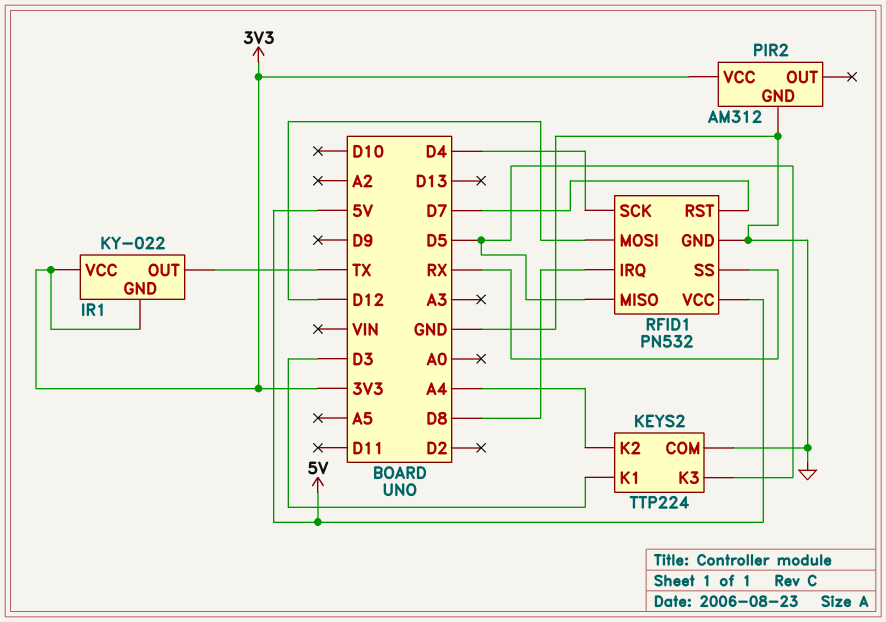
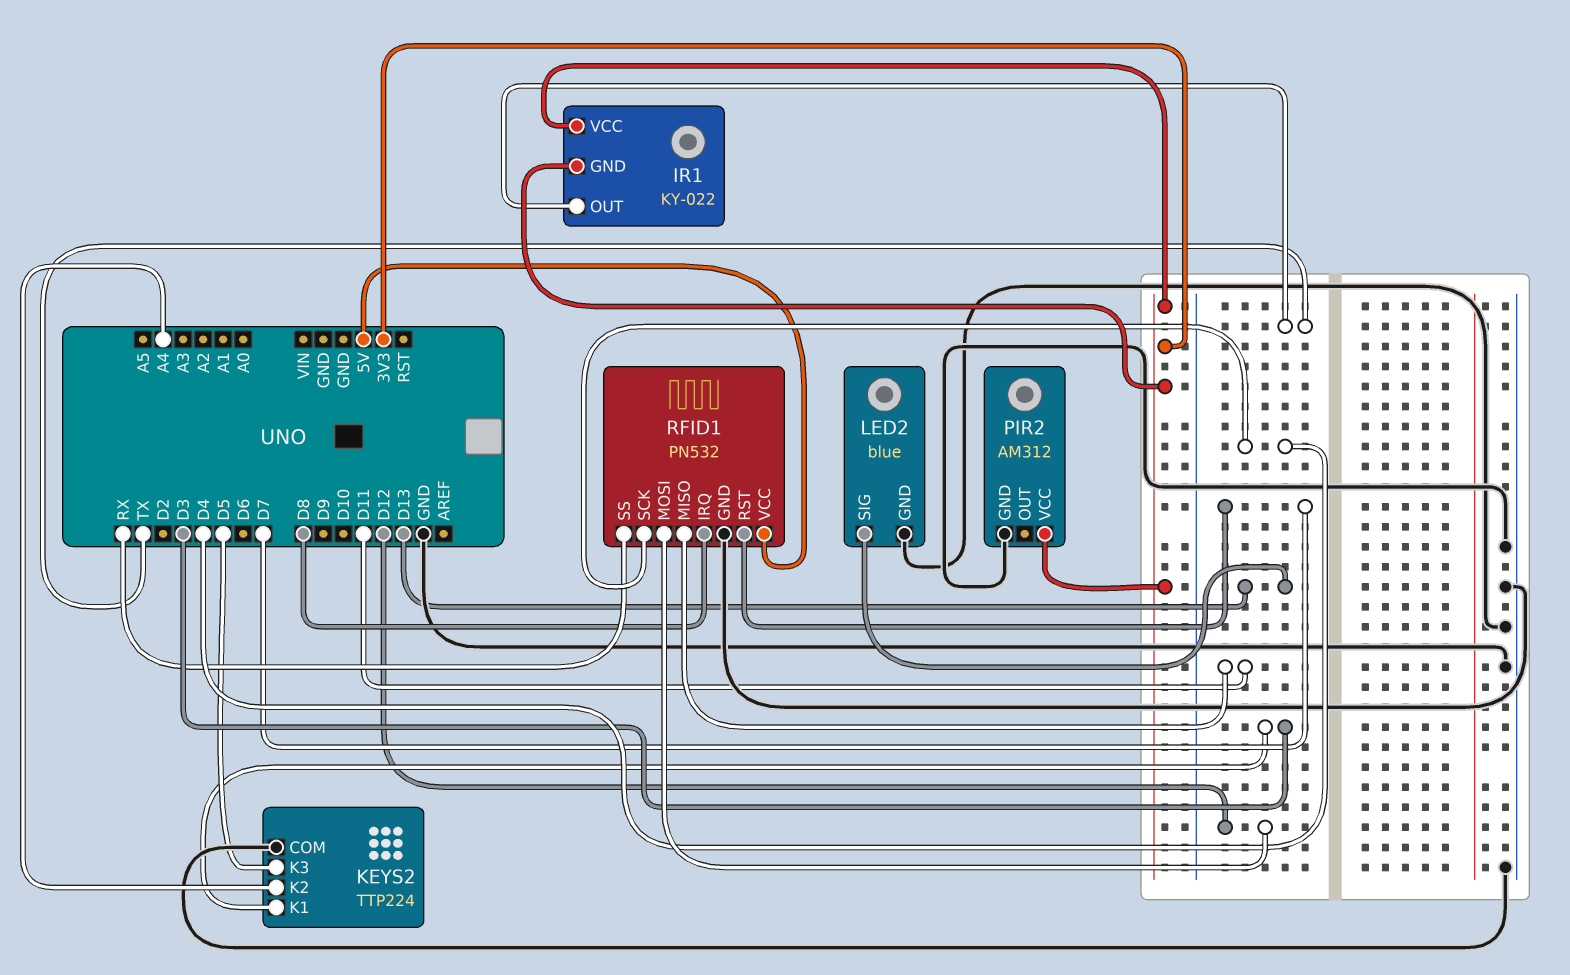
LED2: none -> blue
LED2 pin GND: none -> GND
LED2 pin SIG: none -> D13
RFID1 pin MISO: D5 -> D11

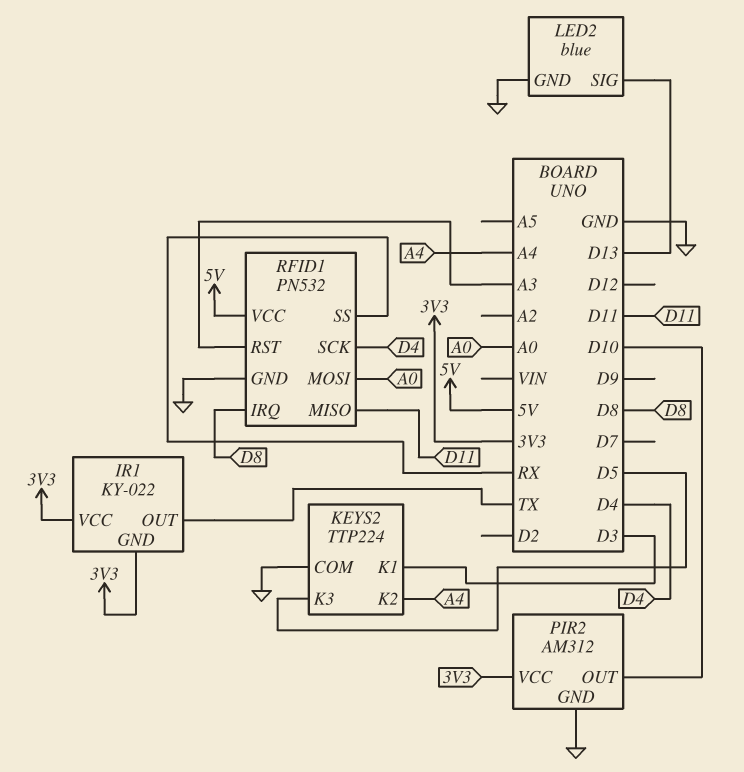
PIR2 pin OUT: none -> D10
RFID1 pin MOSI: D12 -> A0
RFID1 pin RST: D7 -> A3

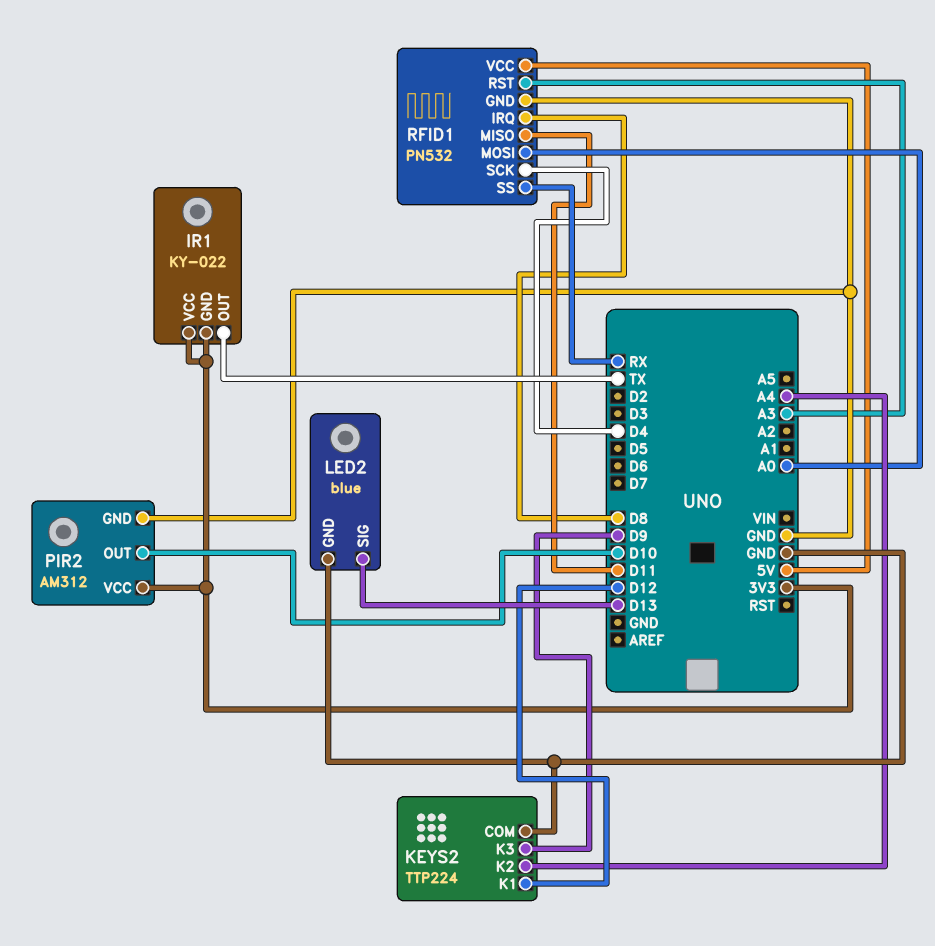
KEYS2 pin K1: D3 -> D12
KEYS2 pin K3: D5 -> D9

